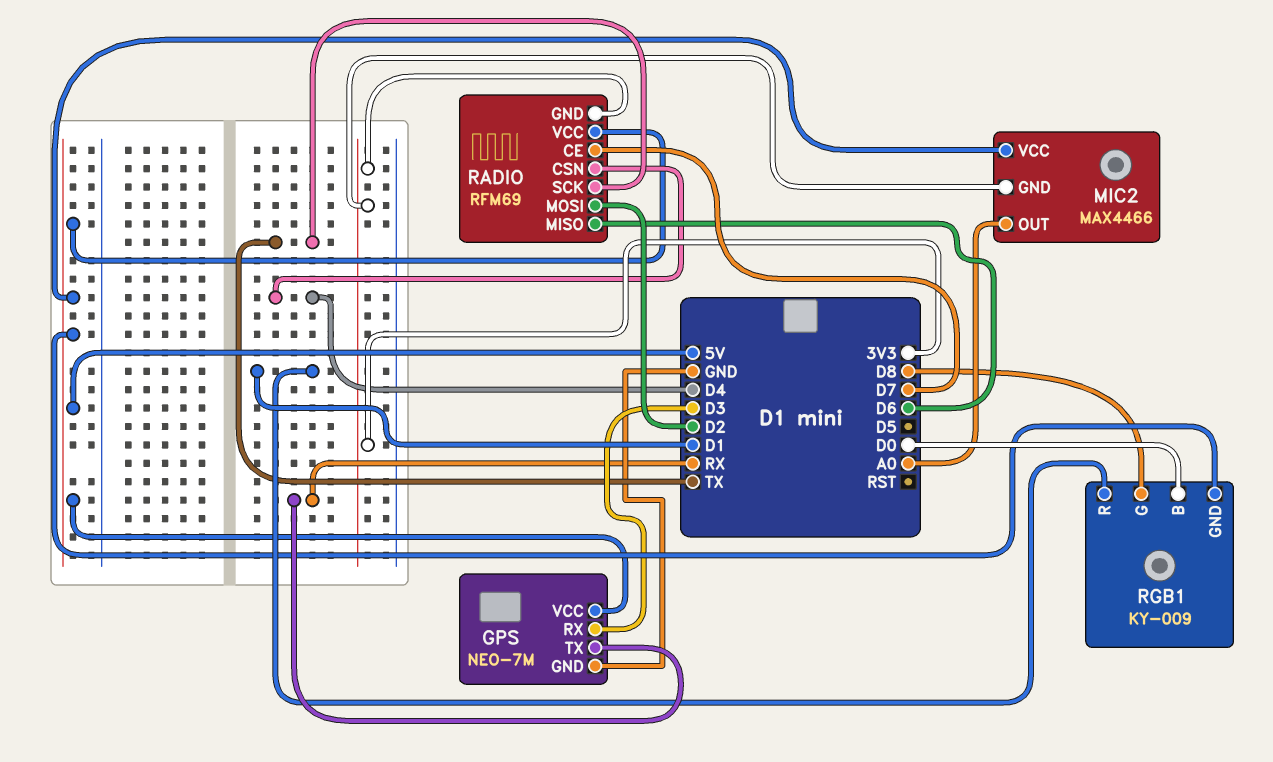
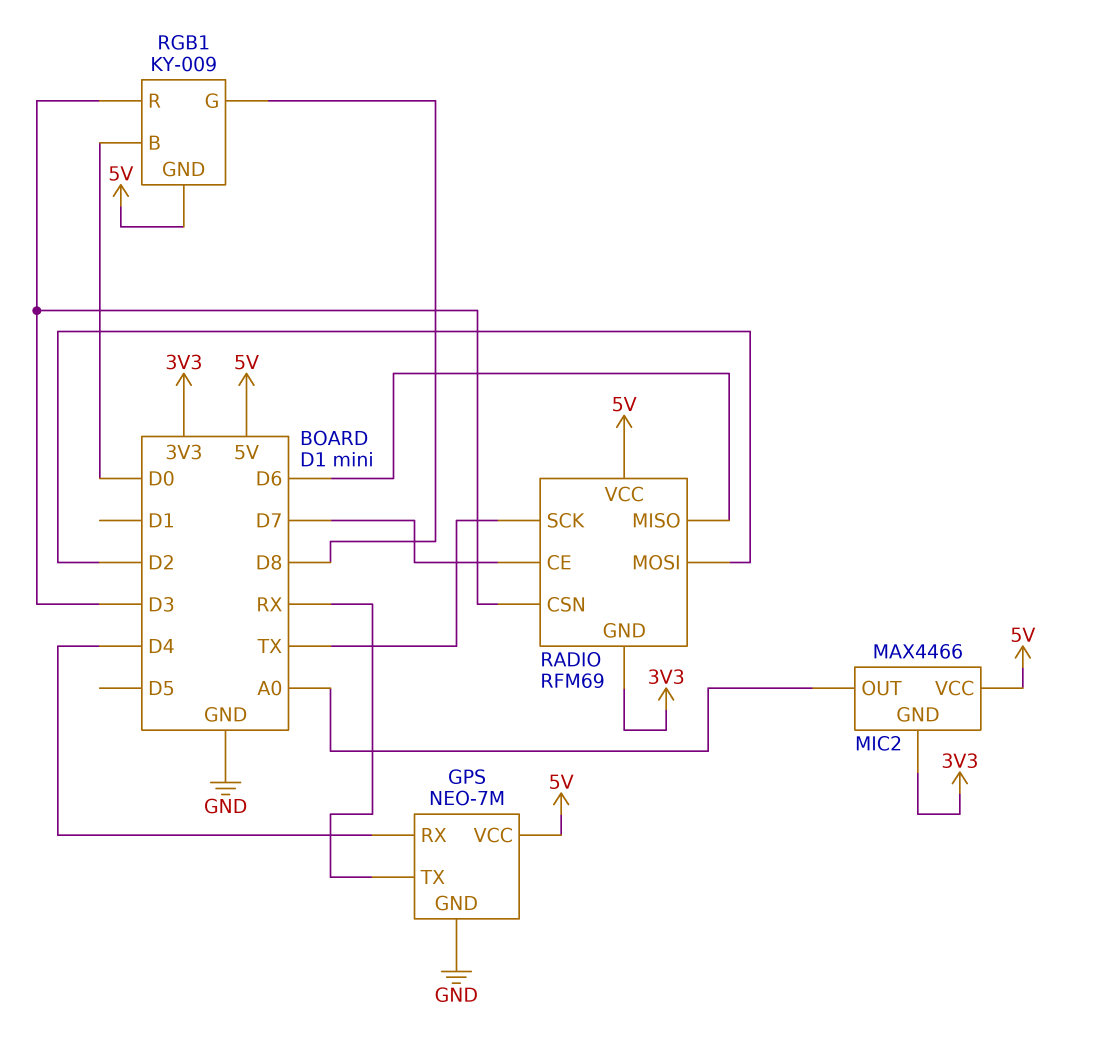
GPS pin RX: D3 -> D4
RADIO pin CSN: D4 -> D3
RGB1 pin R: D1 -> D3

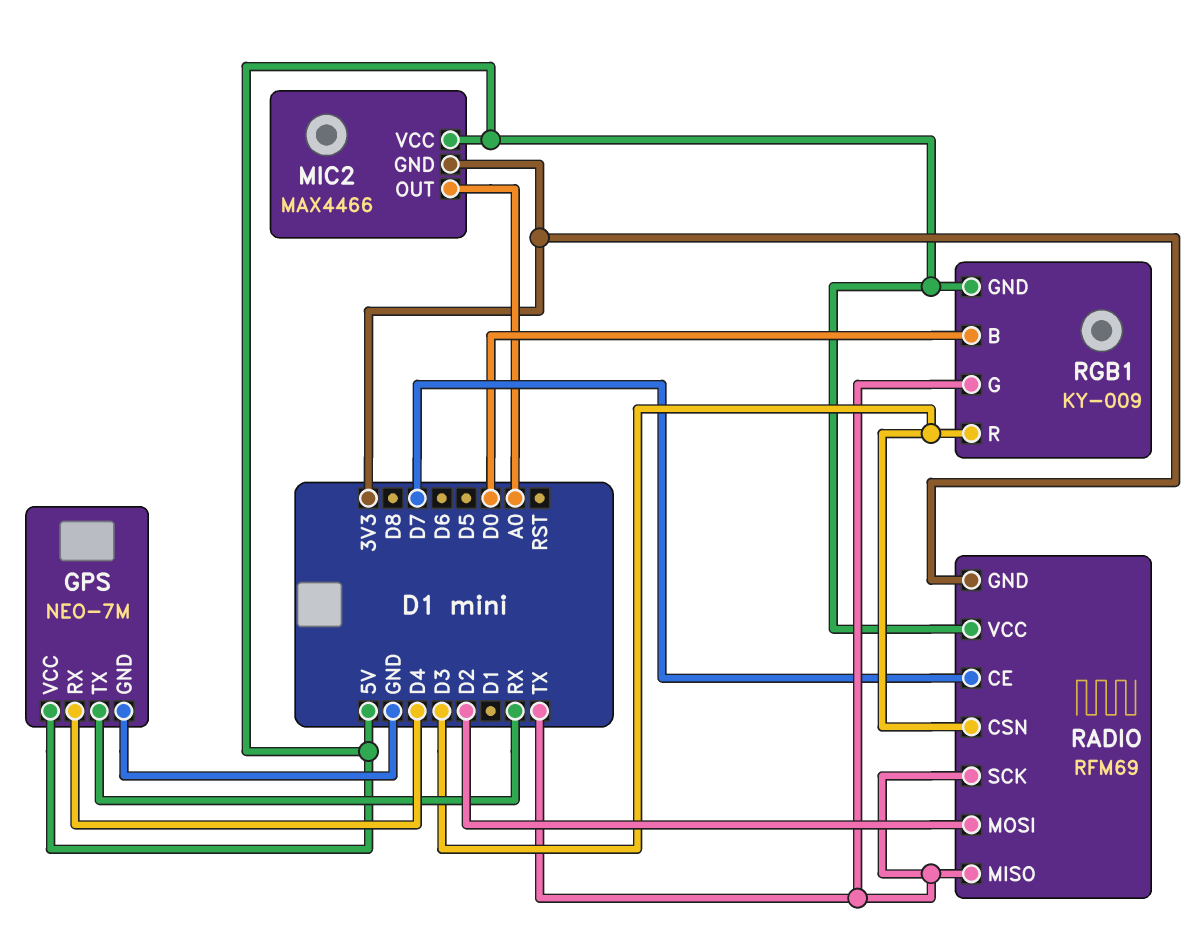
RADIO pin MISO: D6 -> TX
RGB1 pin G: D8 -> TX

